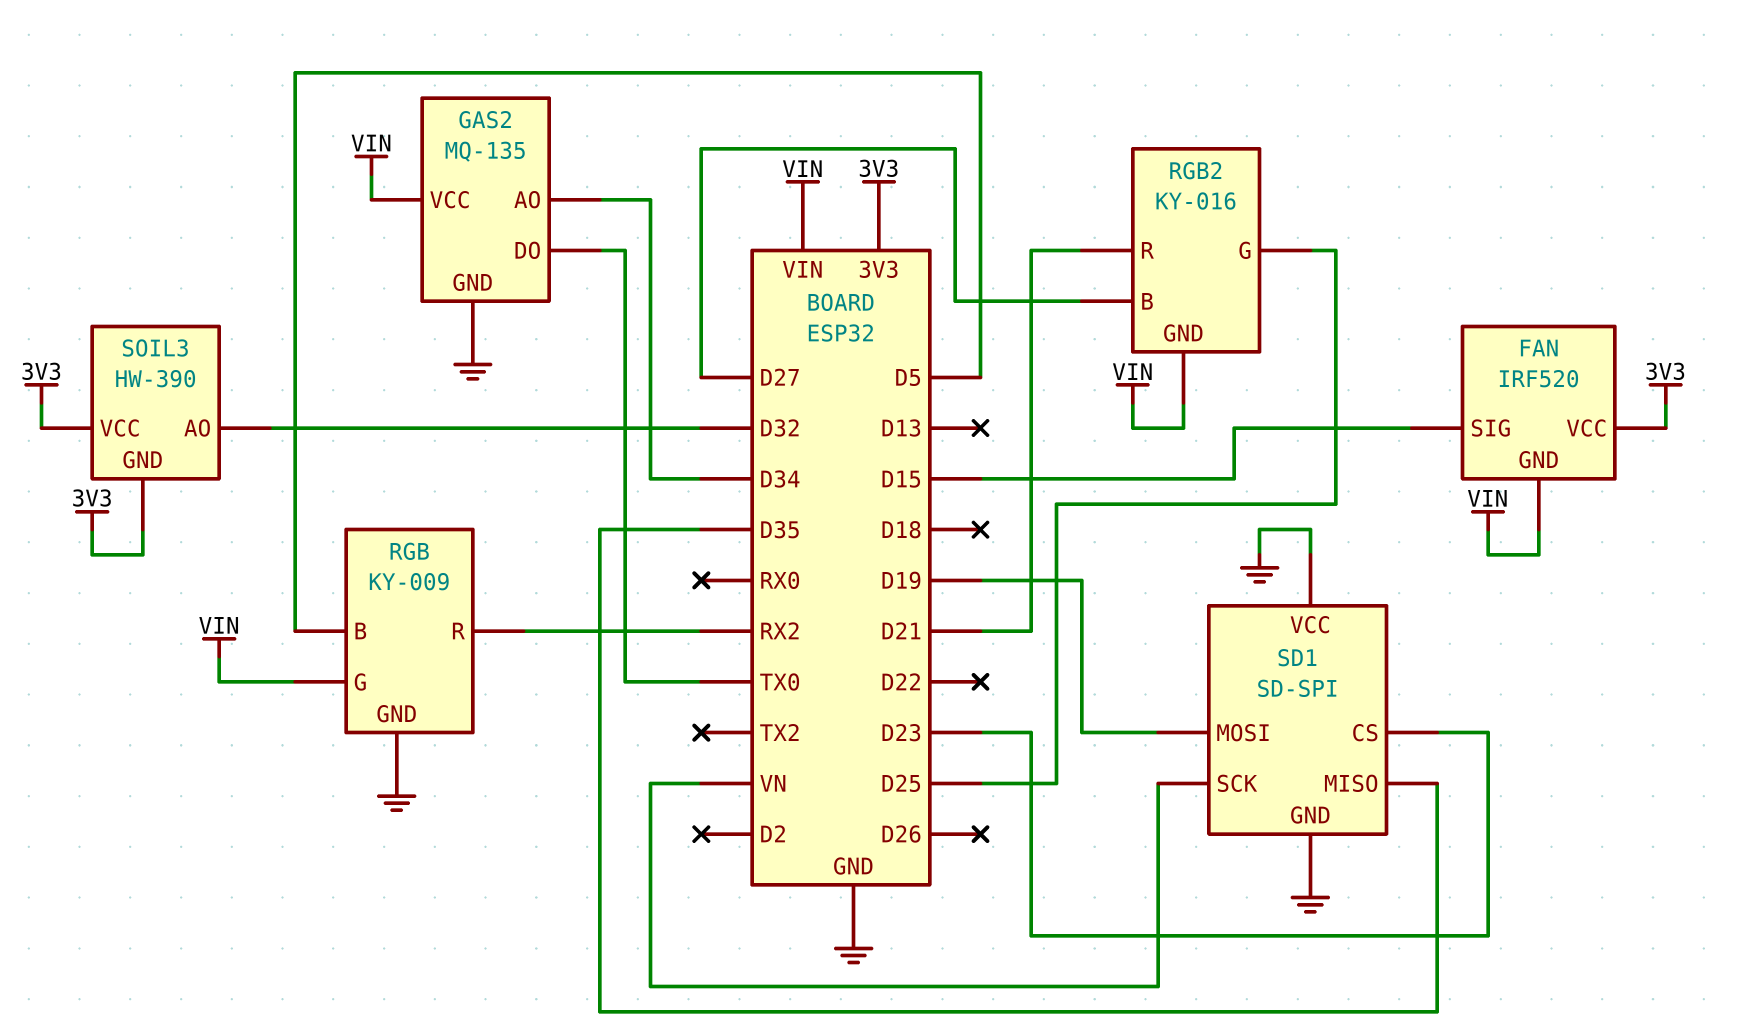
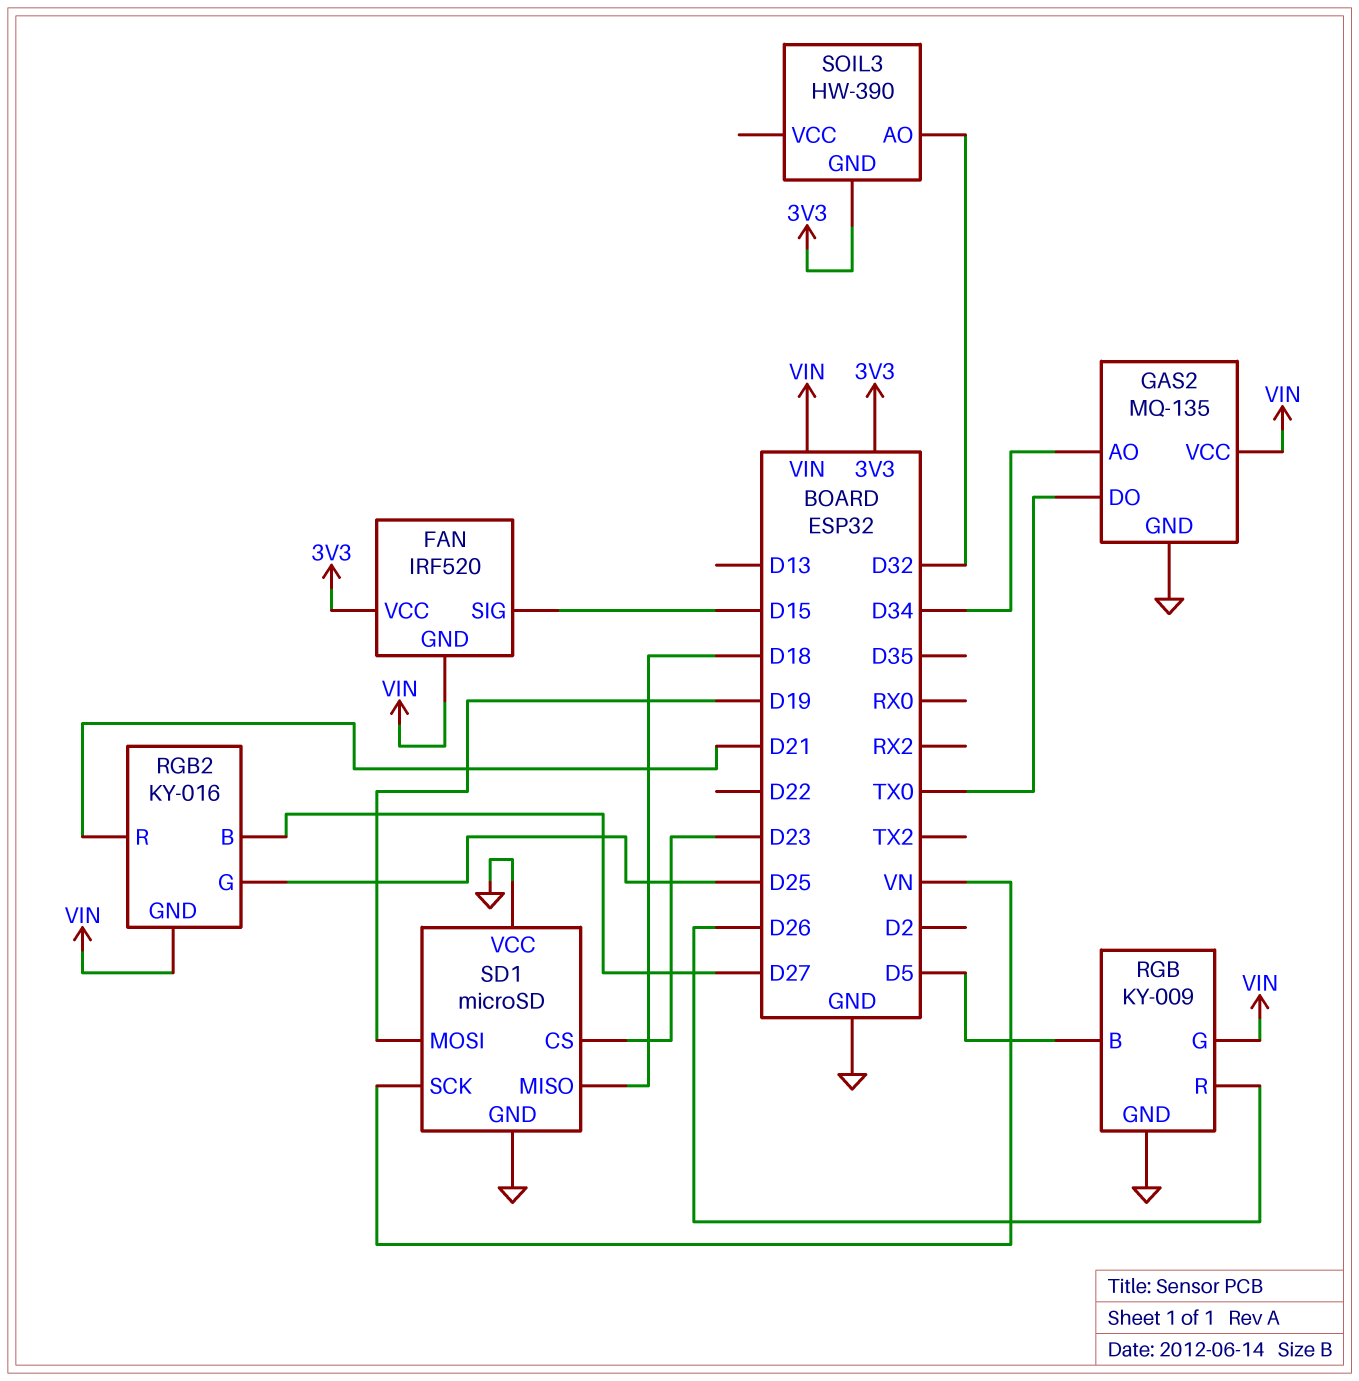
RGB pin R: RX2 -> D26
SD1: SD-SPI -> microSD
SD1 pin MISO: D35 -> D18
SOIL3 pin VCC: 3V3 -> none

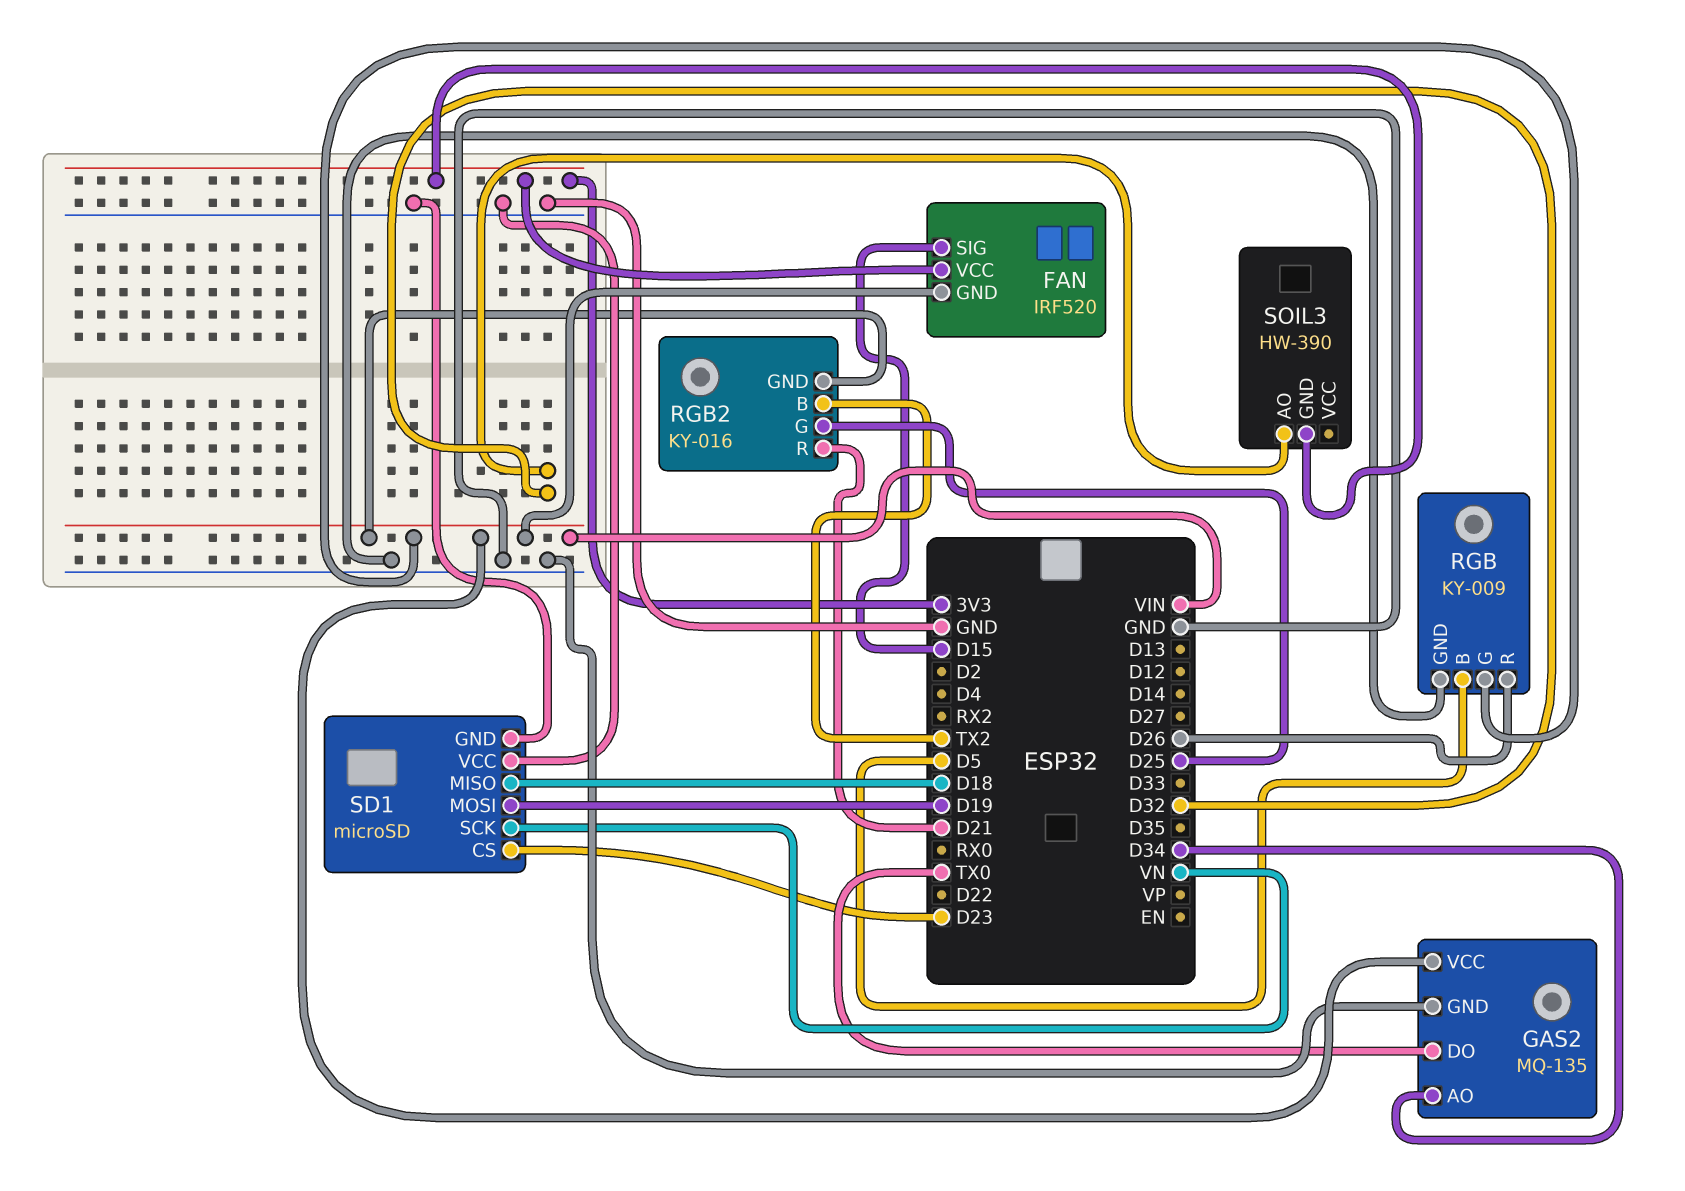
RGB2 pin B: D27 -> TX2

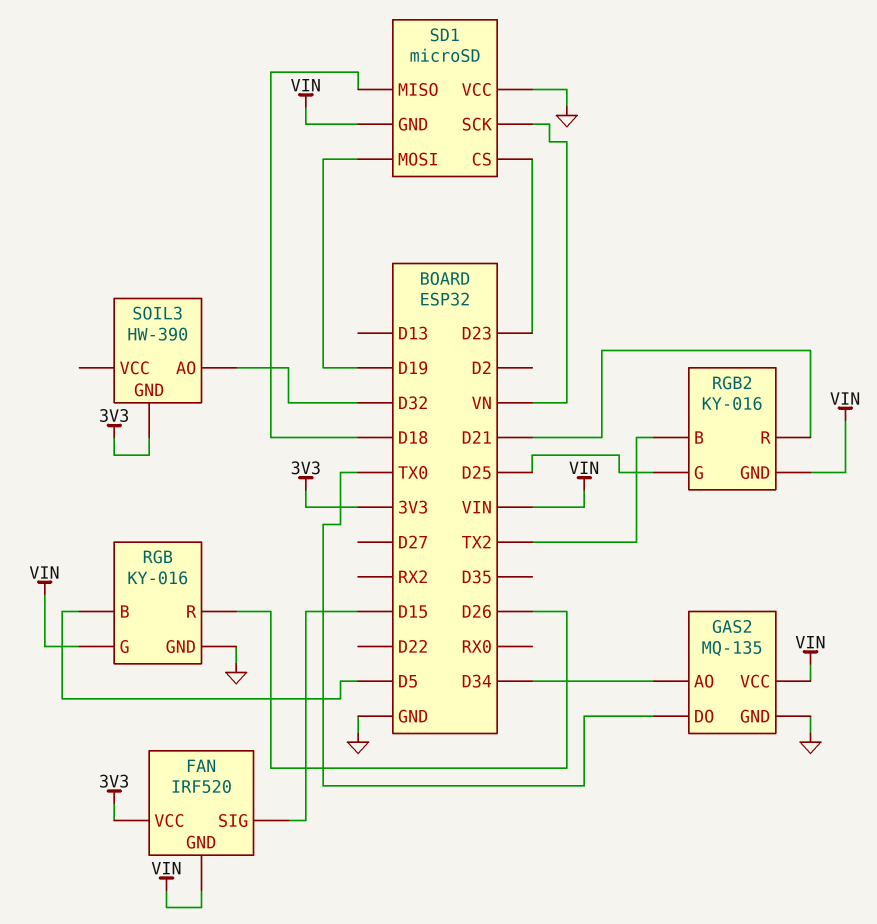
RGB: KY-009 -> KY-016
SD1 pin GND: GND -> VIN

